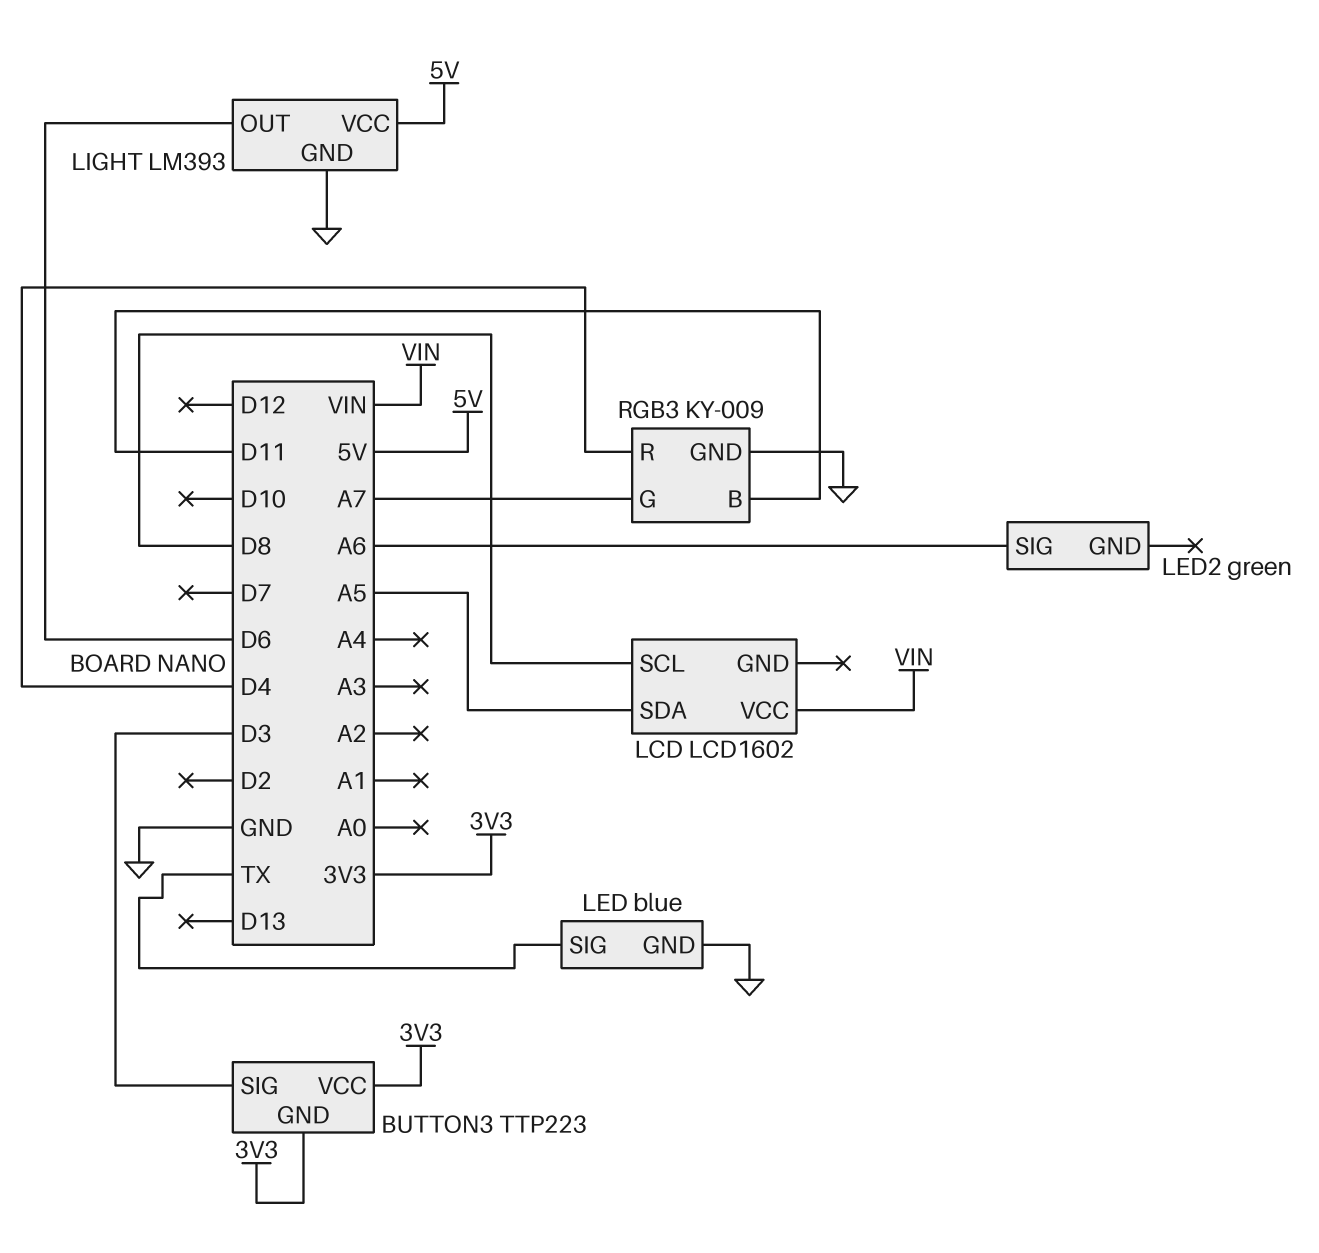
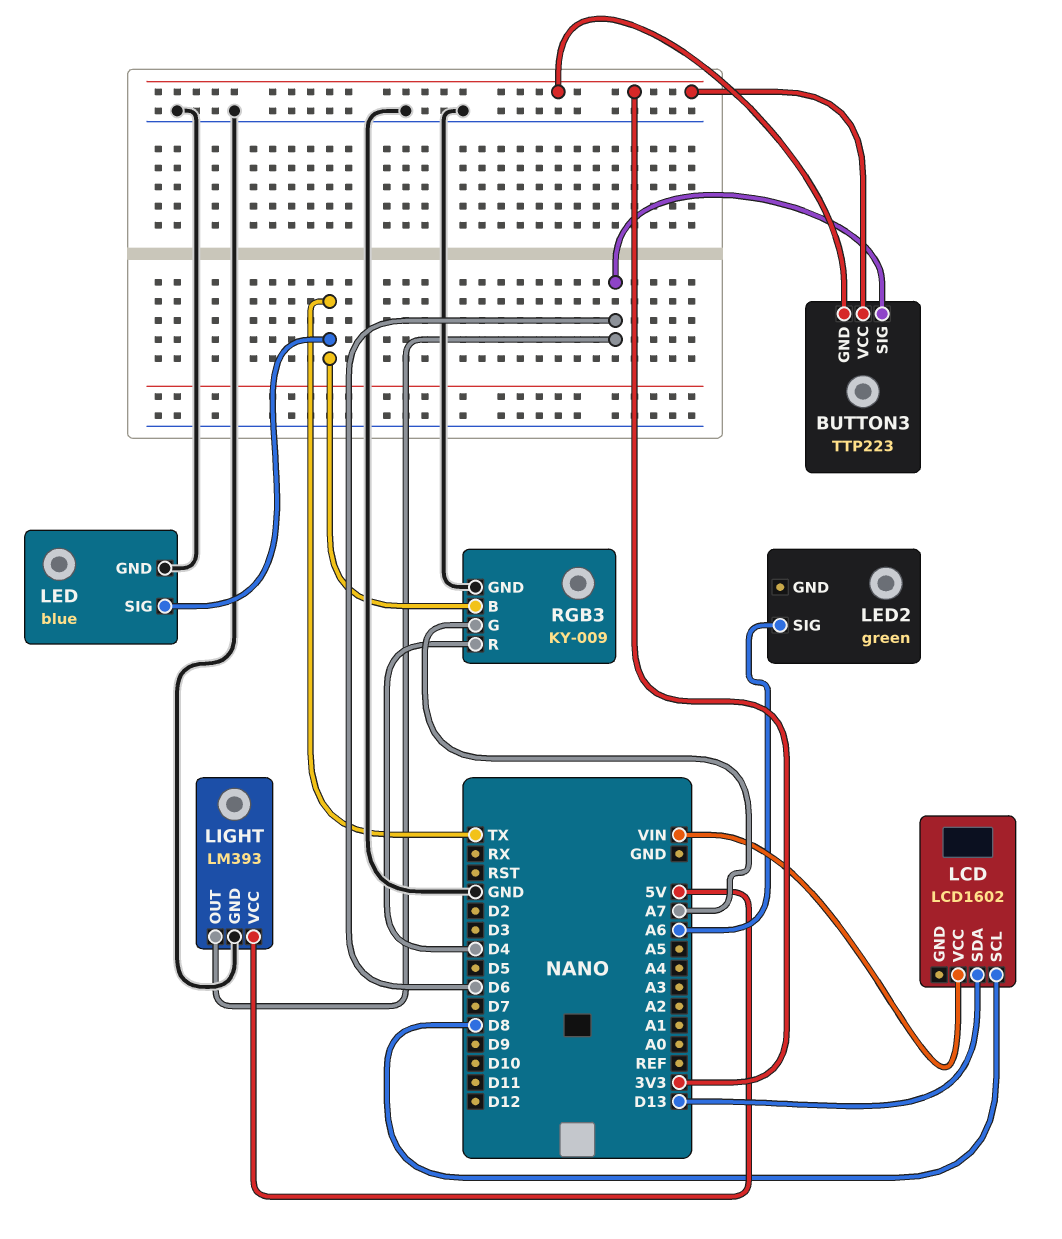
BUTTON3 pin SIG: D3 -> D6
LCD pin SDA: A5 -> D13
RGB3 pin B: D11 -> TX

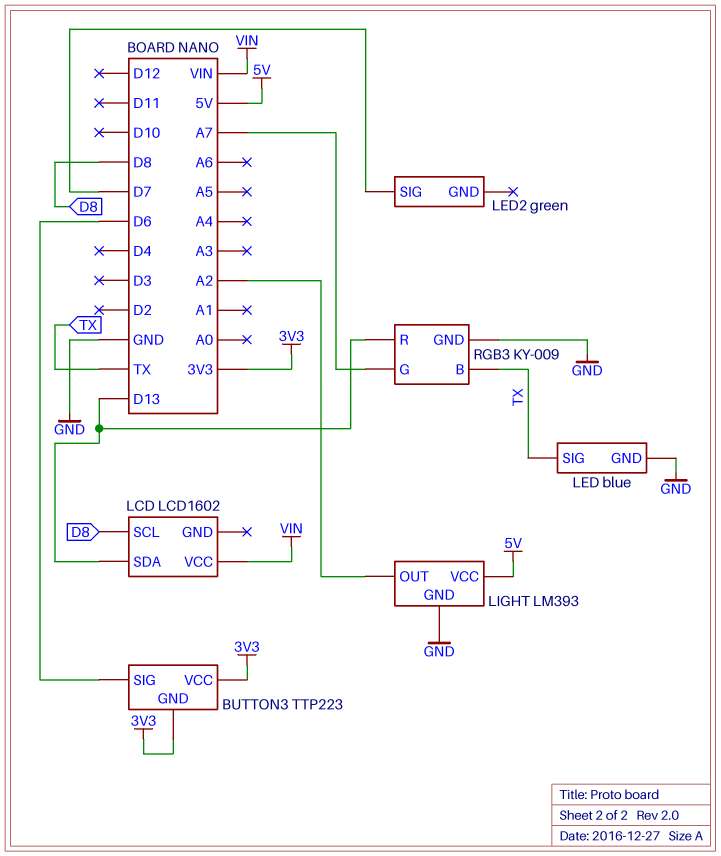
LED2 pin SIG: A6 -> D7
LIGHT pin OUT: D6 -> A2
RGB3 pin R: D4 -> D13

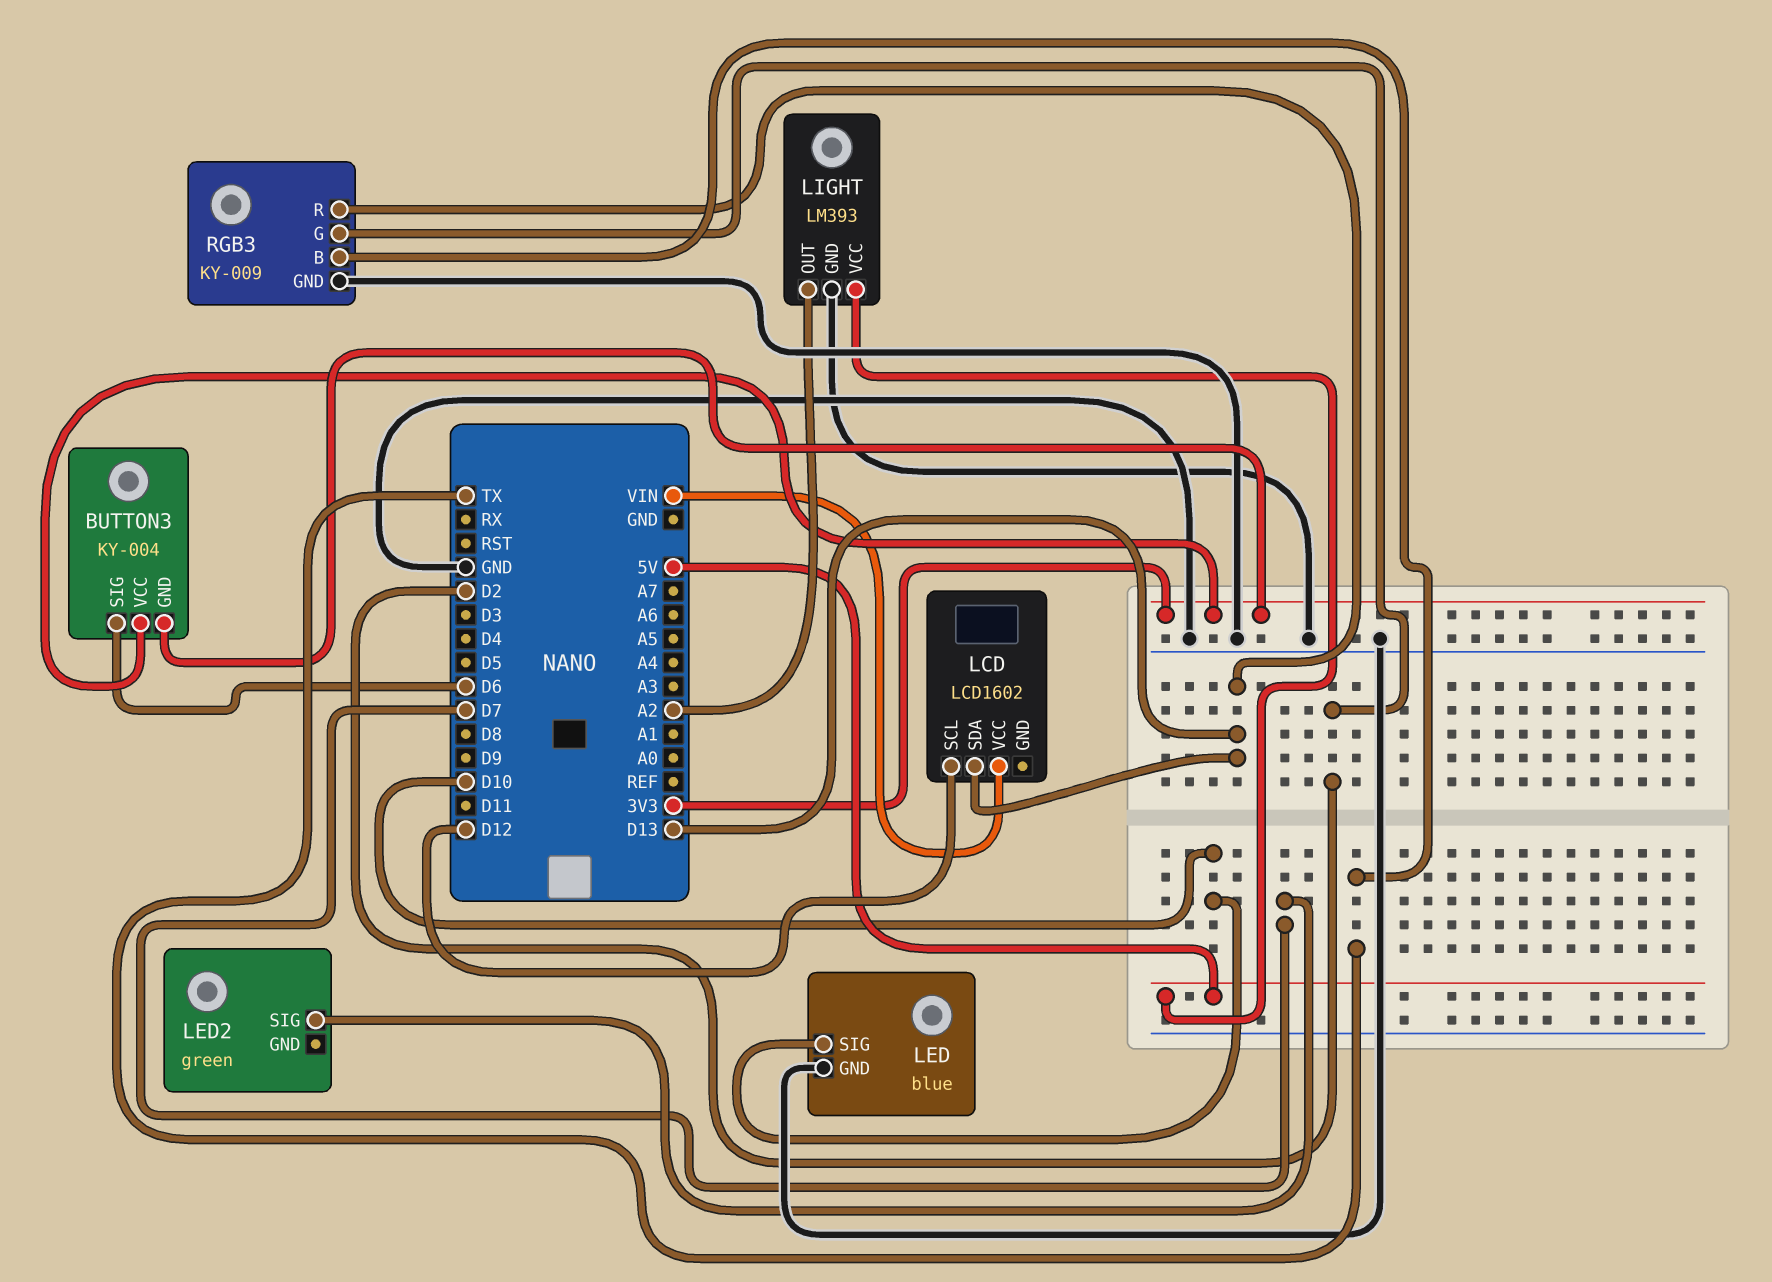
BUTTON3: TTP223 -> KY-004
LCD pin SCL: D8 -> D12
LED pin SIG: TX -> D10
RGB3 pin G: A7 -> D2

